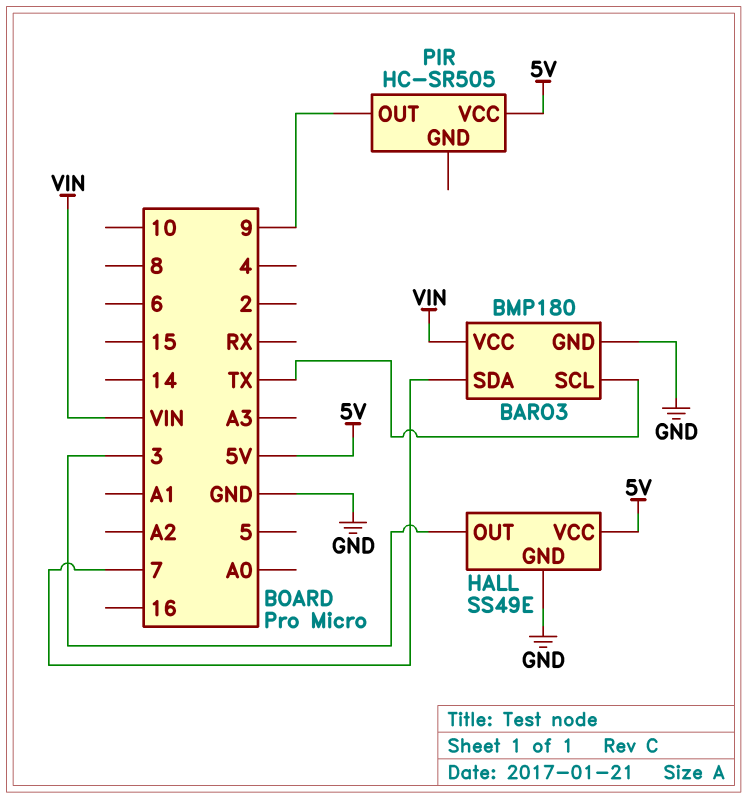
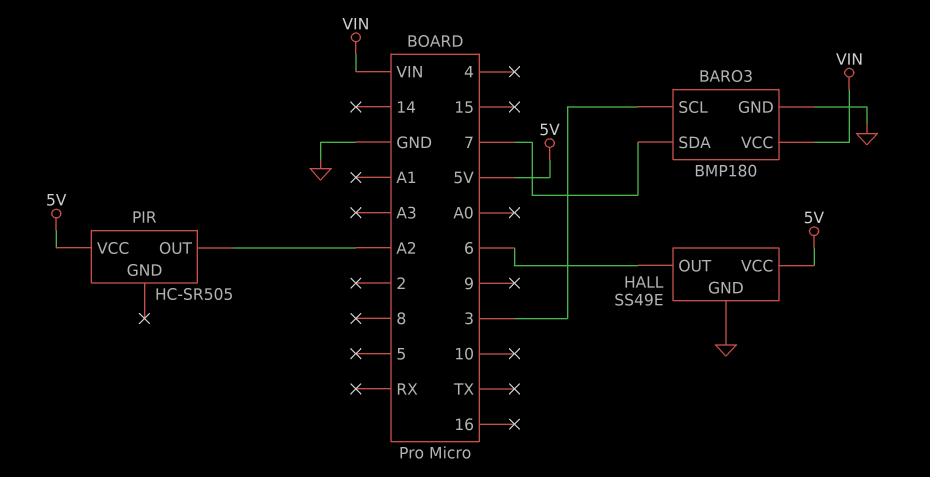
BARO3 pin SCL: TX -> 3
HALL pin OUT: 3 -> 6
PIR pin OUT: 9 -> A2

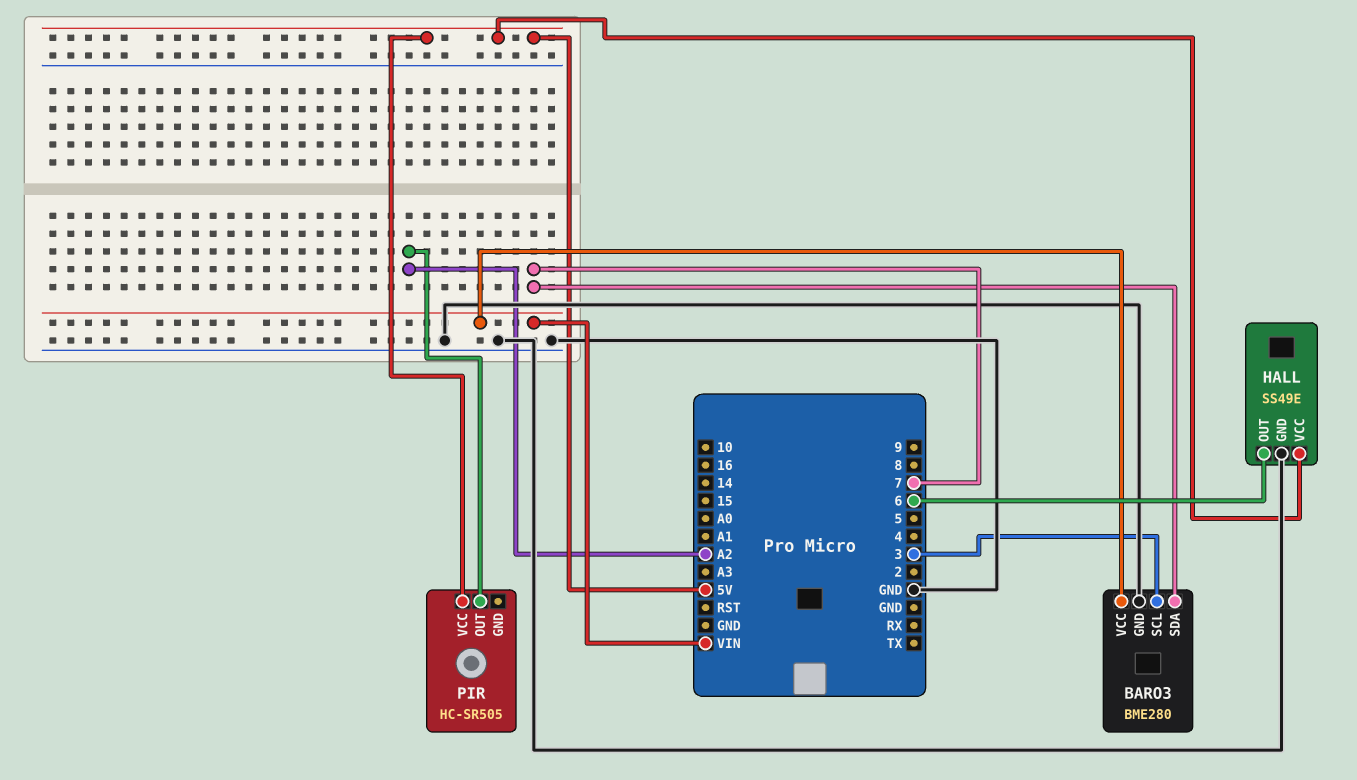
BARO3: BMP180 -> BME280

